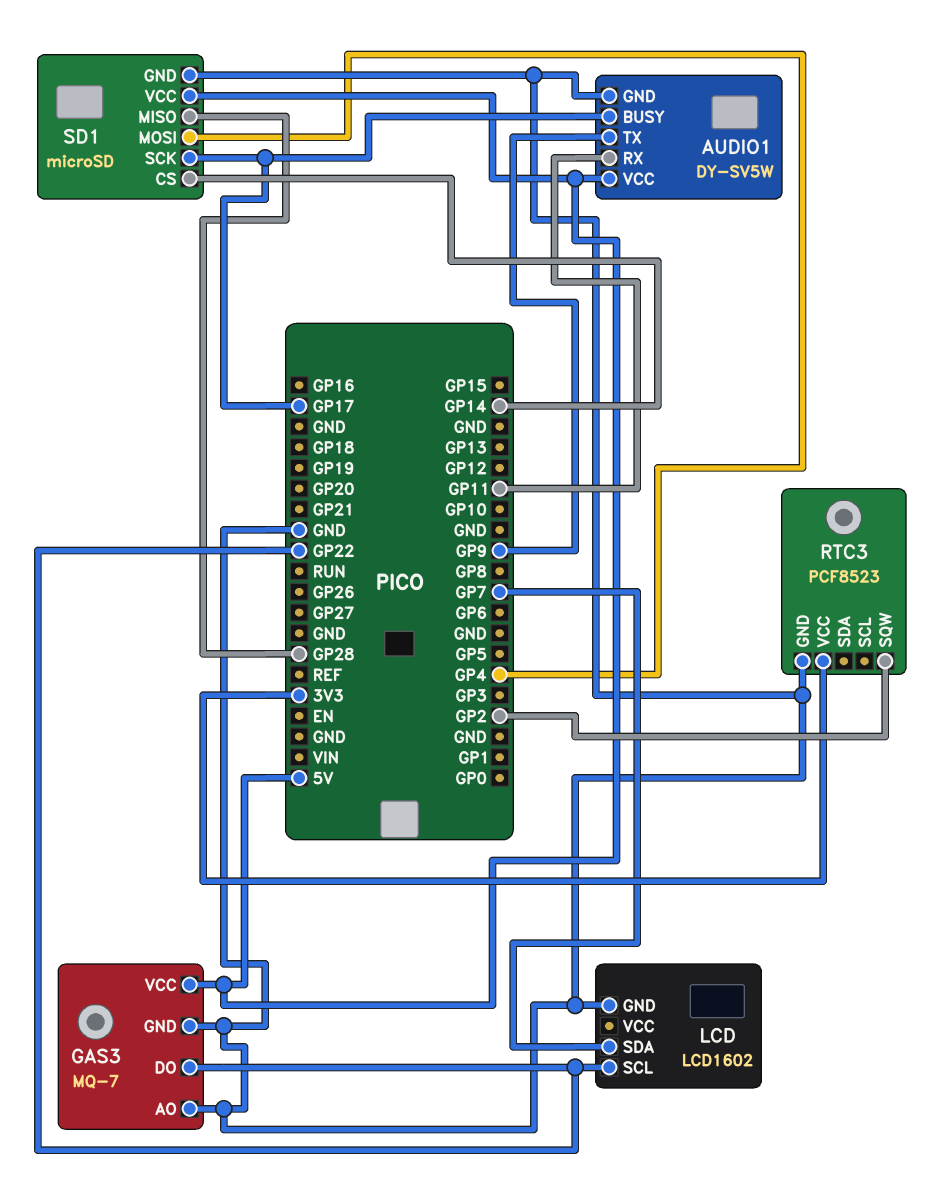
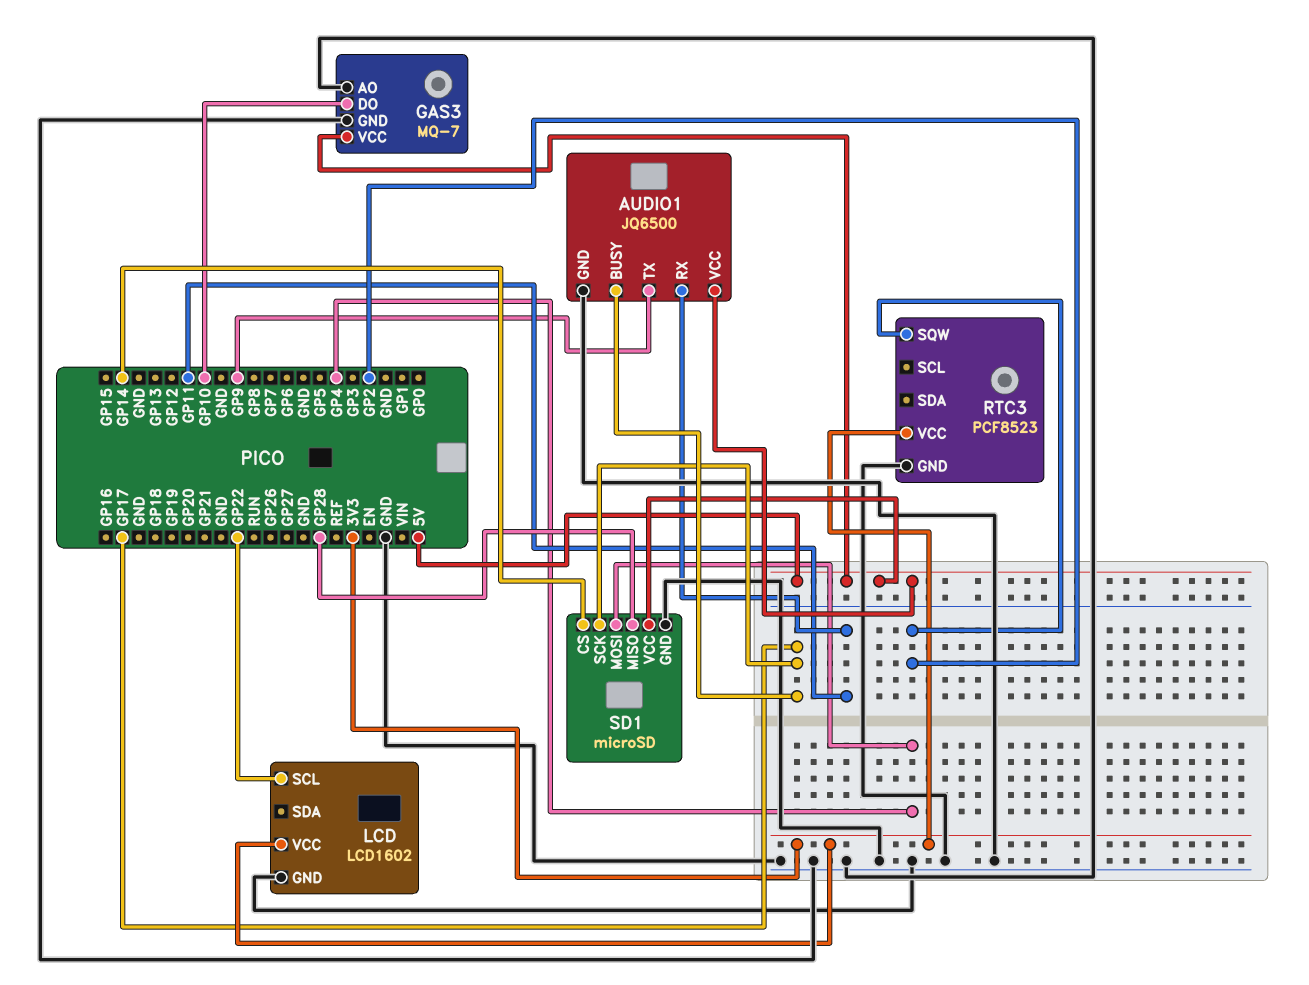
AUDIO1: DY-SV5W -> JQ6500
GAS3 pin DO: GP22 -> GP10
LCD pin SDA: GP7 -> none
LCD pin VCC: none -> 3V3

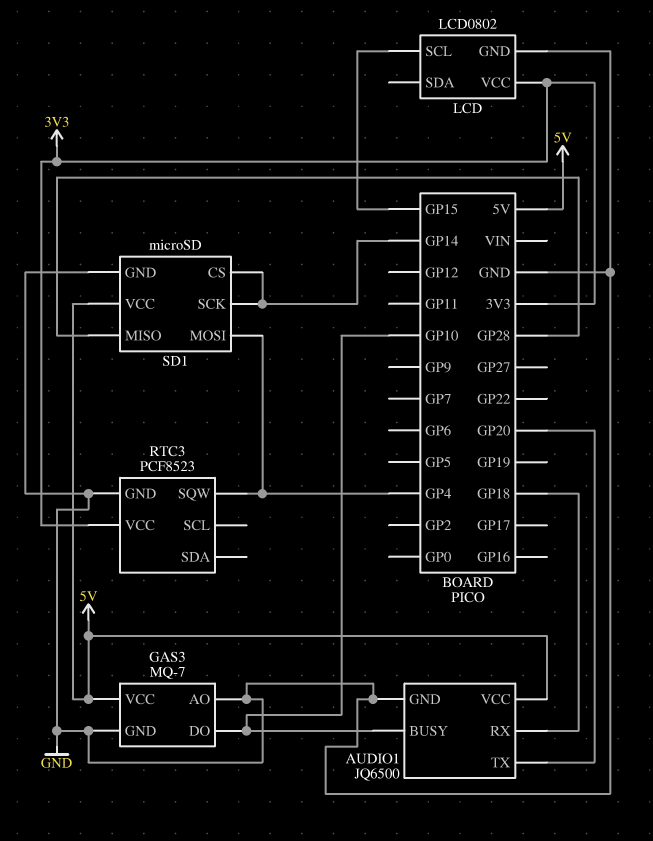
AUDIO1 pin BUSY: GP17 -> GP10
AUDIO1 pin RX: GP11 -> GP18
AUDIO1 pin TX: GP9 -> GP20
LCD: LCD1602 -> LCD0802
LCD pin SCL: GP22 -> GP15
RTC3 pin SQW: GP2 -> GP4
SD1 pin SCK: GP17 -> GP14

